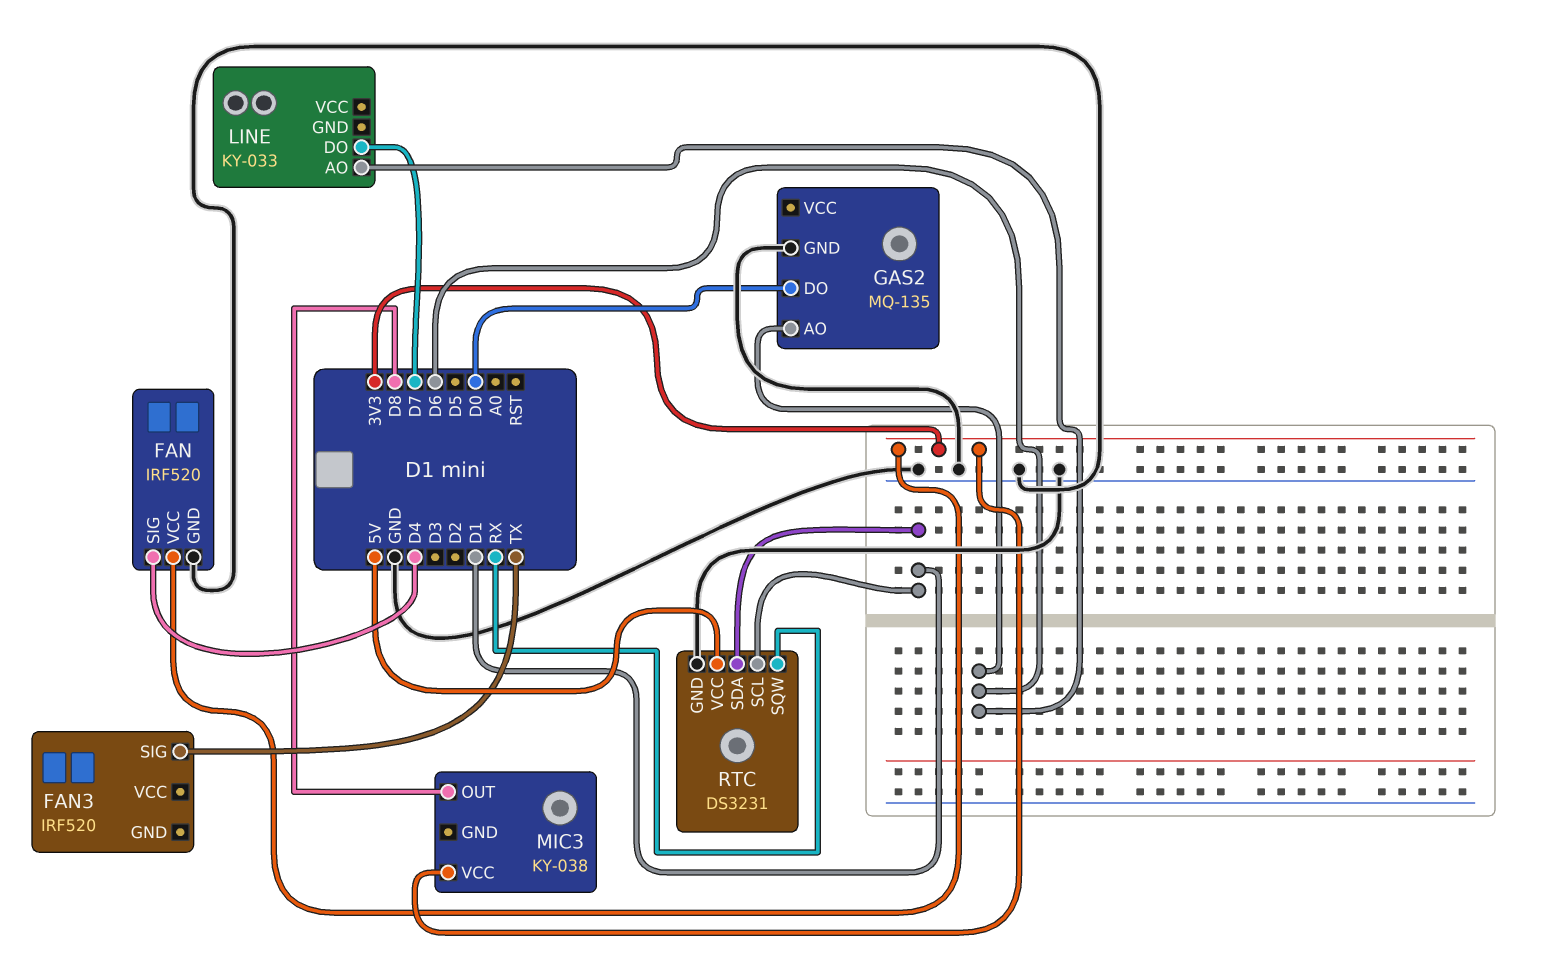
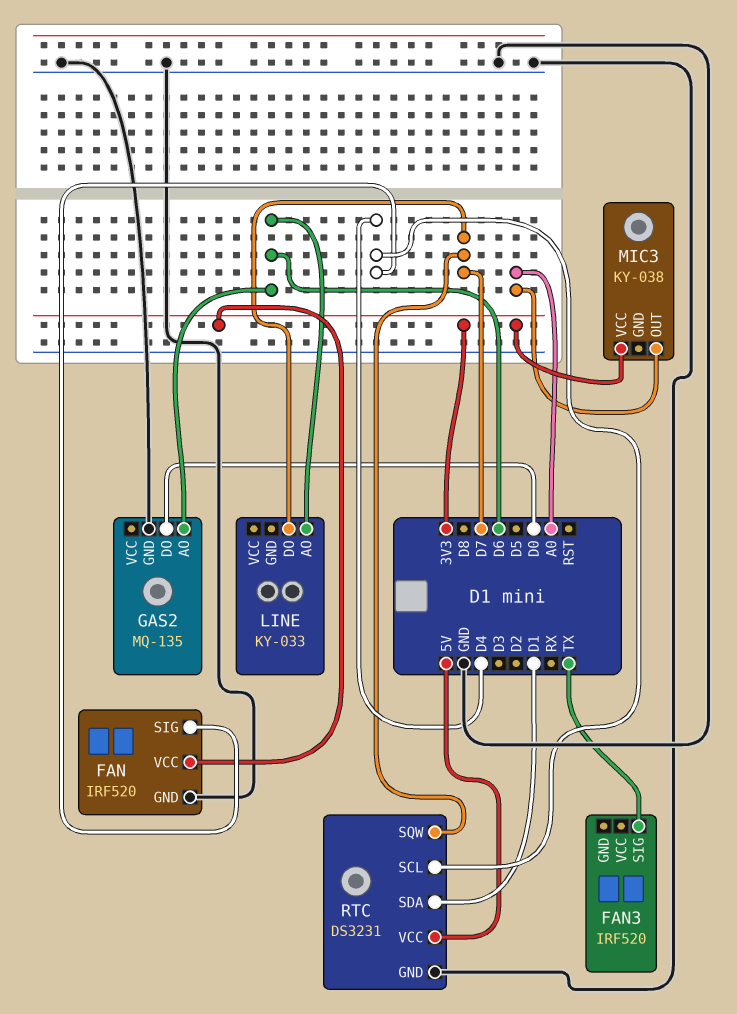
MIC3 pin OUT: D8 -> A0
RTC pin SCL: D1 -> D4
RTC pin SQW: RX -> D7

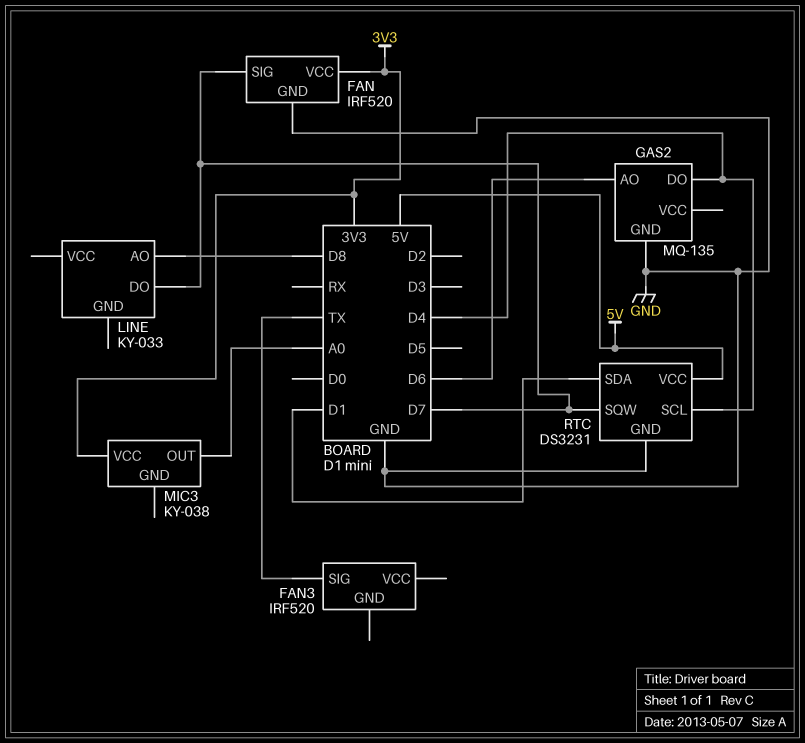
FAN pin SIG: D4 -> D7
GAS2 pin DO: D0 -> D4
LINE pin AO: D6 -> D8

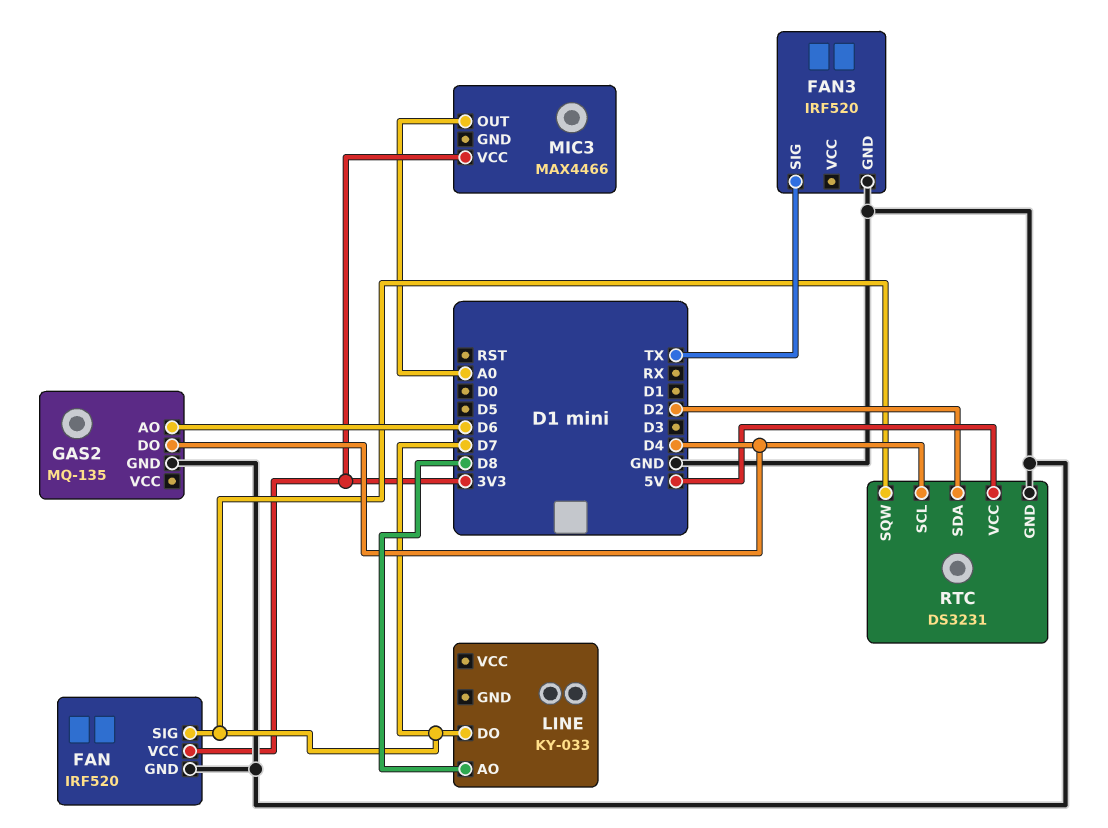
FAN3 pin GND: none -> GND
MIC3: KY-038 -> MAX4466
RTC pin SDA: D1 -> D2

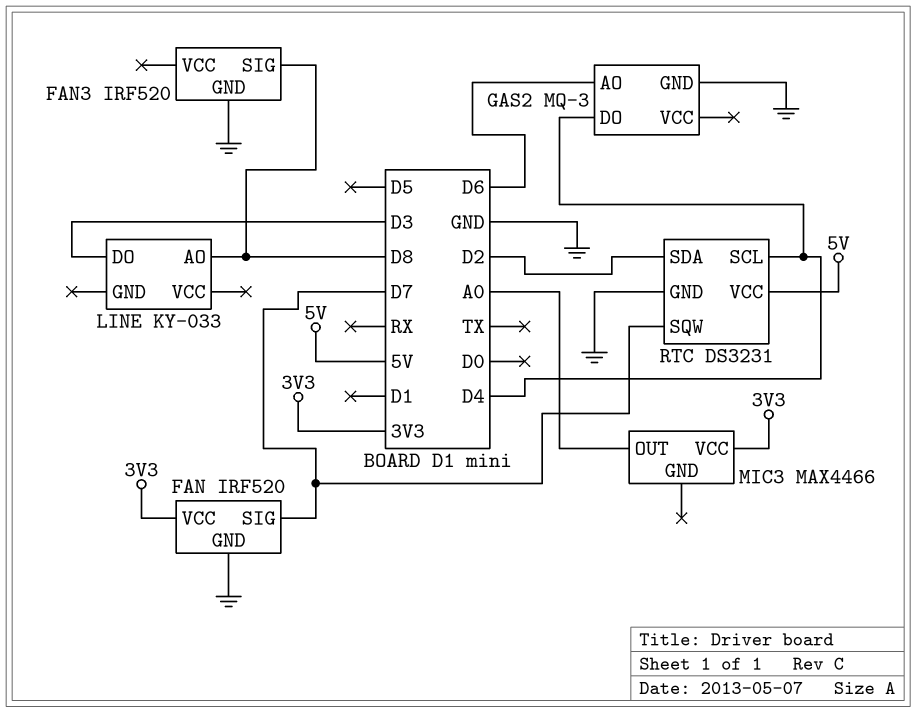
FAN3 pin SIG: TX -> D8
GAS2: MQ-135 -> MQ-3
LINE pin DO: D7 -> D3

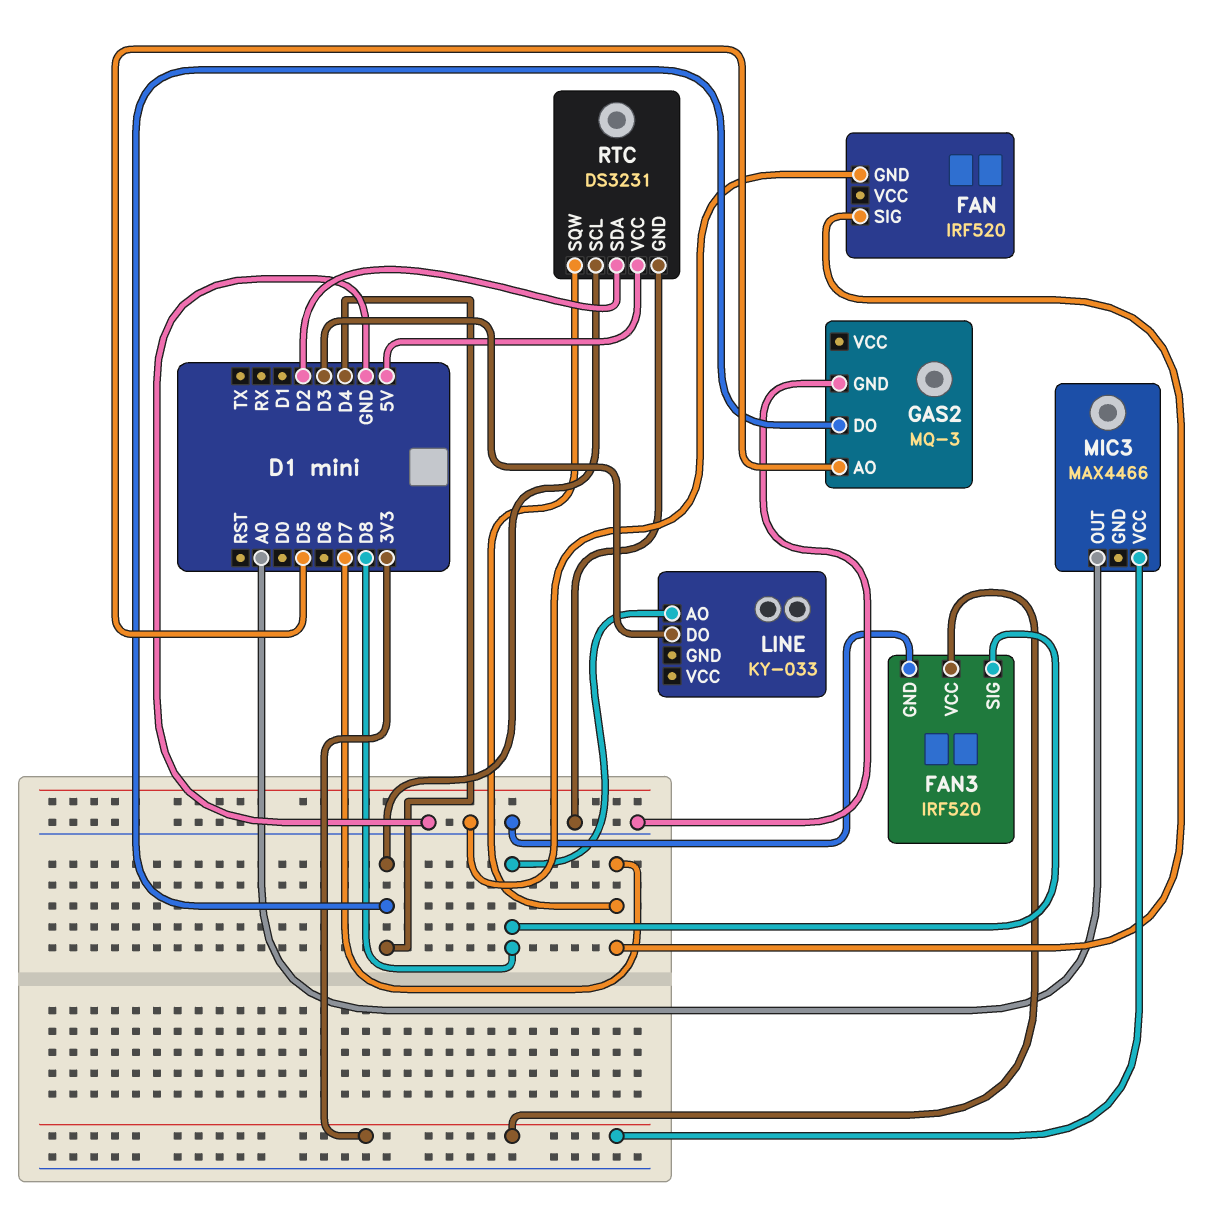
FAN pin VCC: 3V3 -> none
FAN3 pin VCC: none -> 3V3
GAS2 pin AO: D6 -> D5

